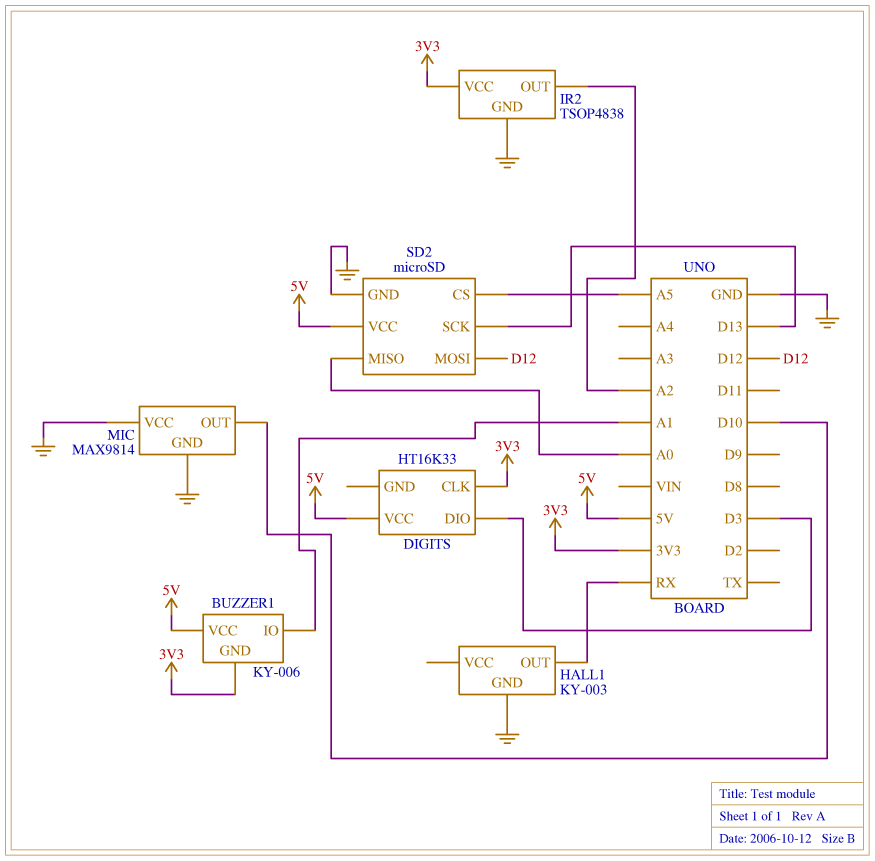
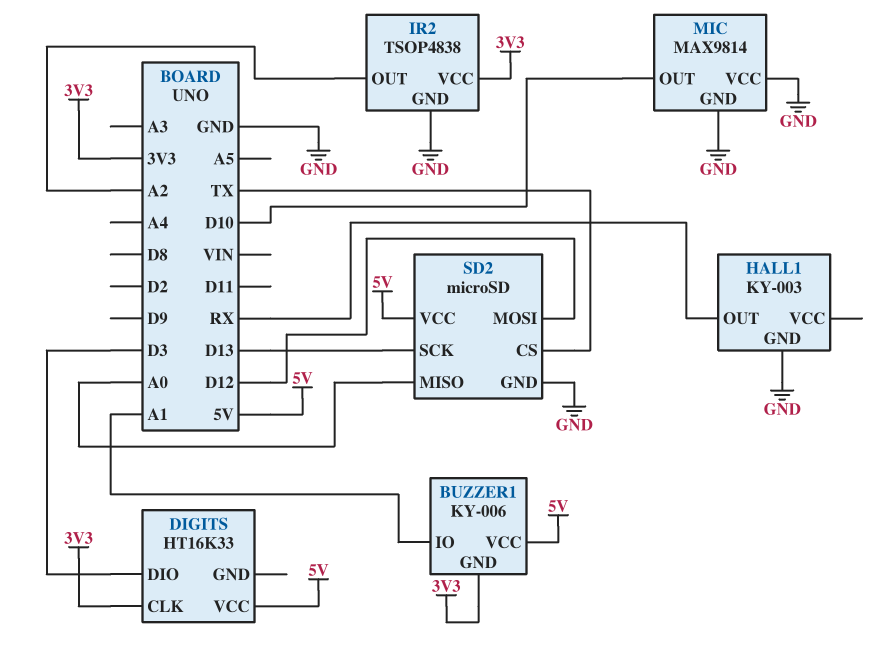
SD2 pin CS: A5 -> TX

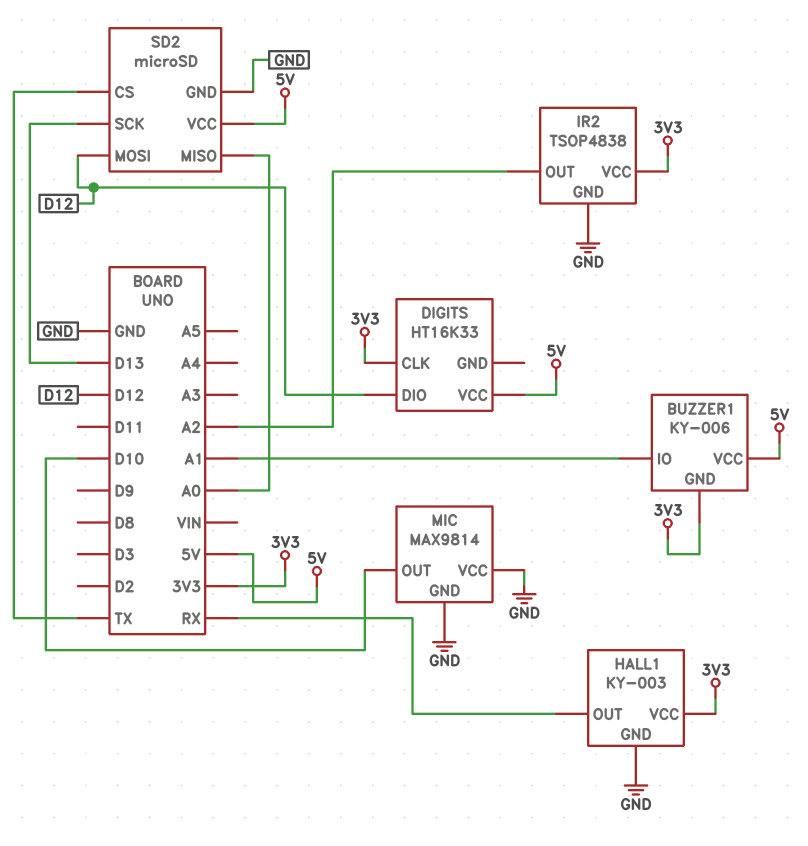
DIGITS pin DIO: D3 -> D12
HALL1 pin VCC: none -> 3V3

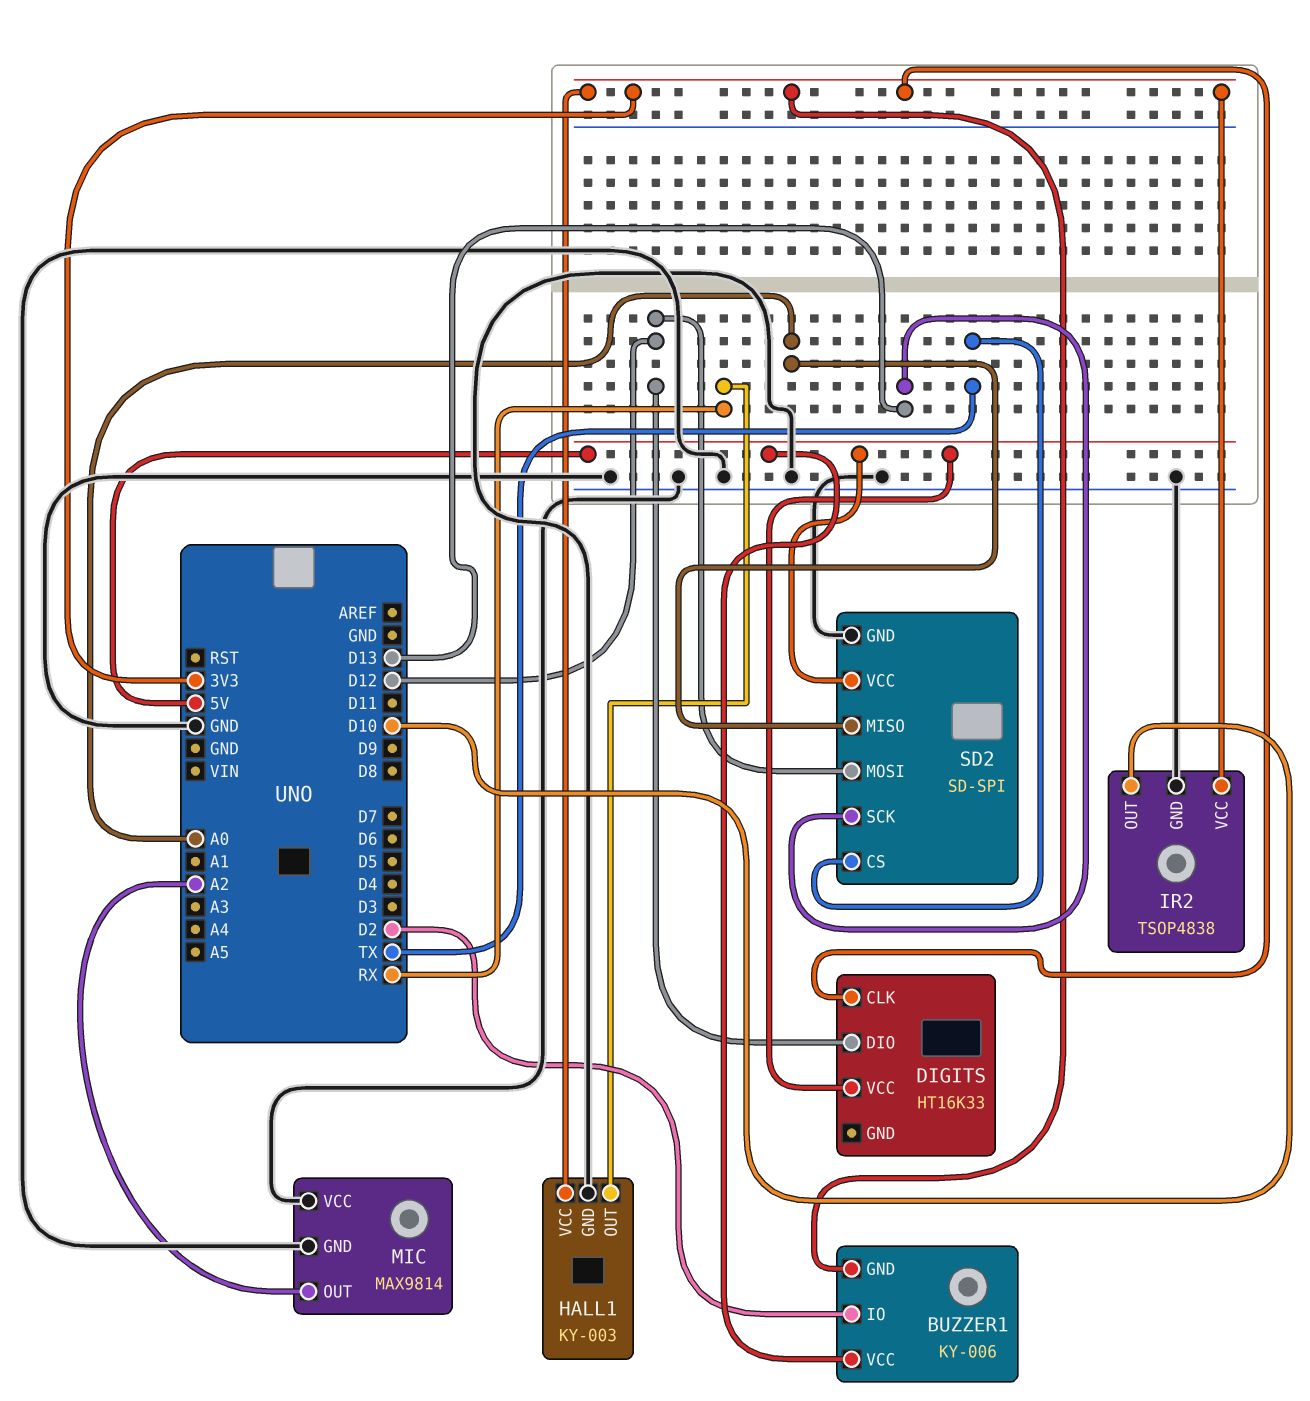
BUZZER1 pin IO: A1 -> D2
IR2 pin OUT: A2 -> D10
MIC pin OUT: D10 -> A2
SD2: microSD -> SD-SPI

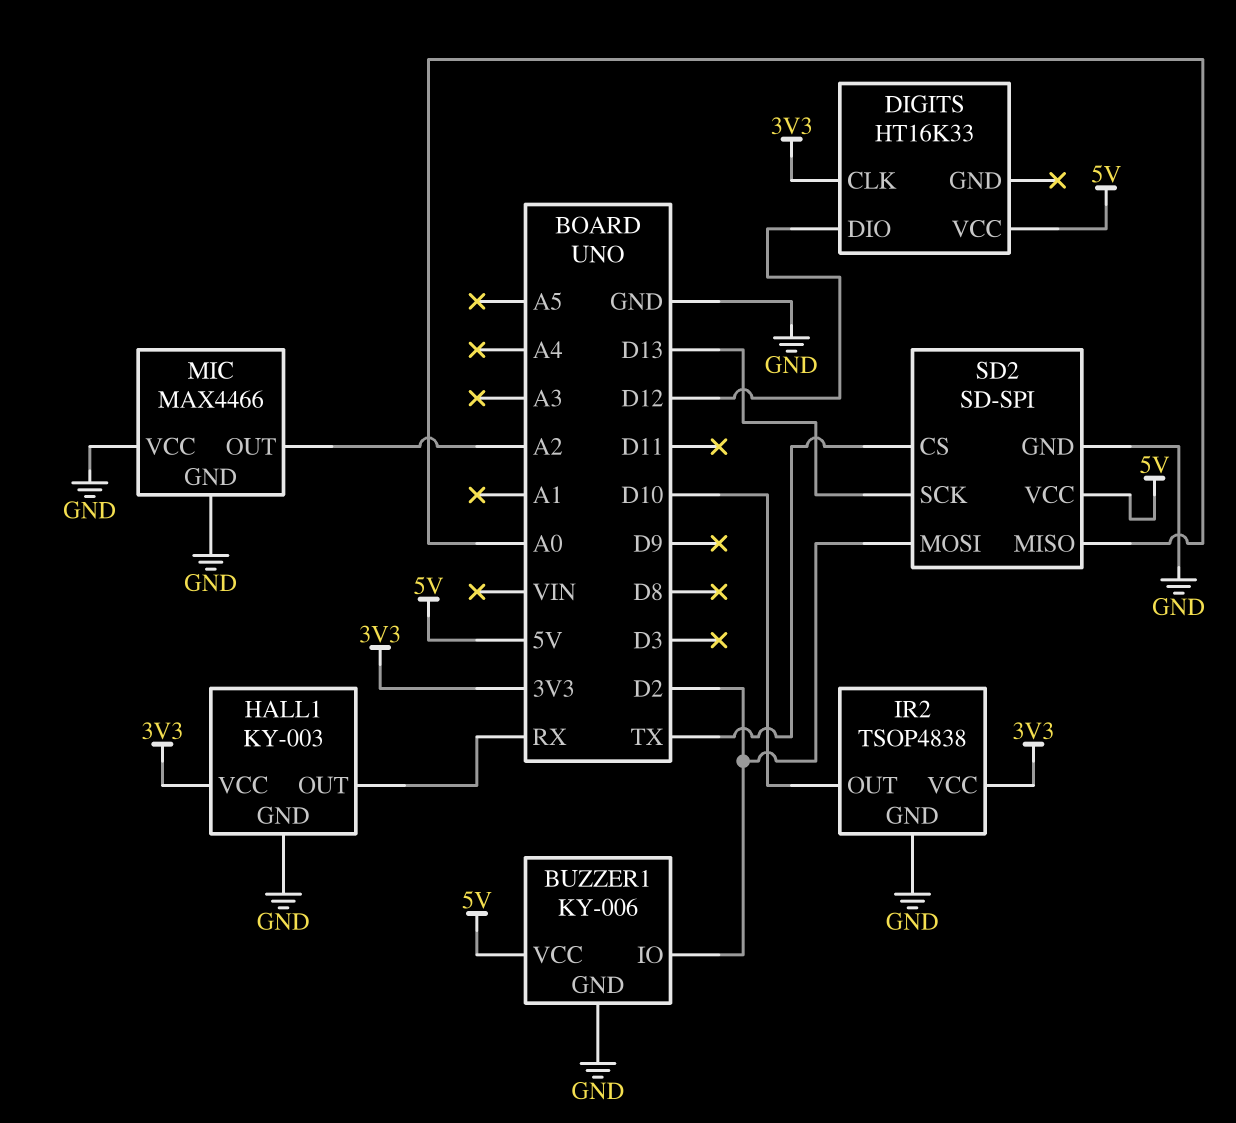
BUZZER1 pin GND: 3V3 -> GND
MIC: MAX9814 -> MAX4466
SD2 pin MOSI: D12 -> D2

